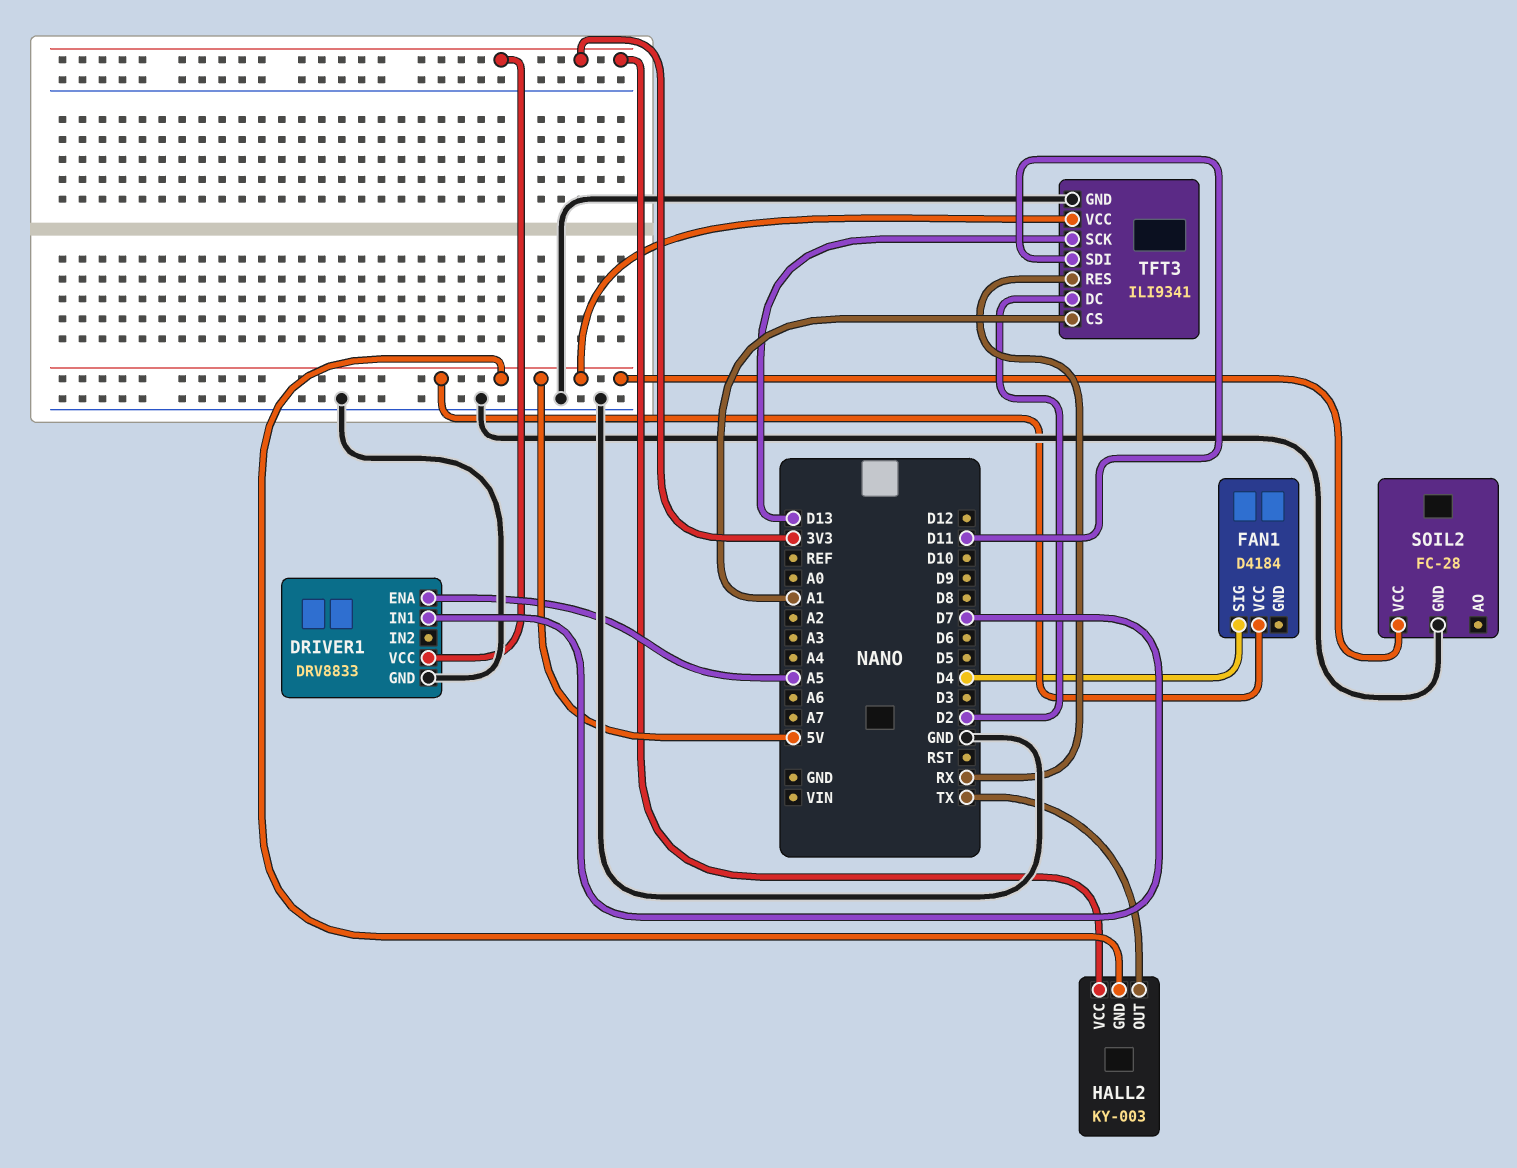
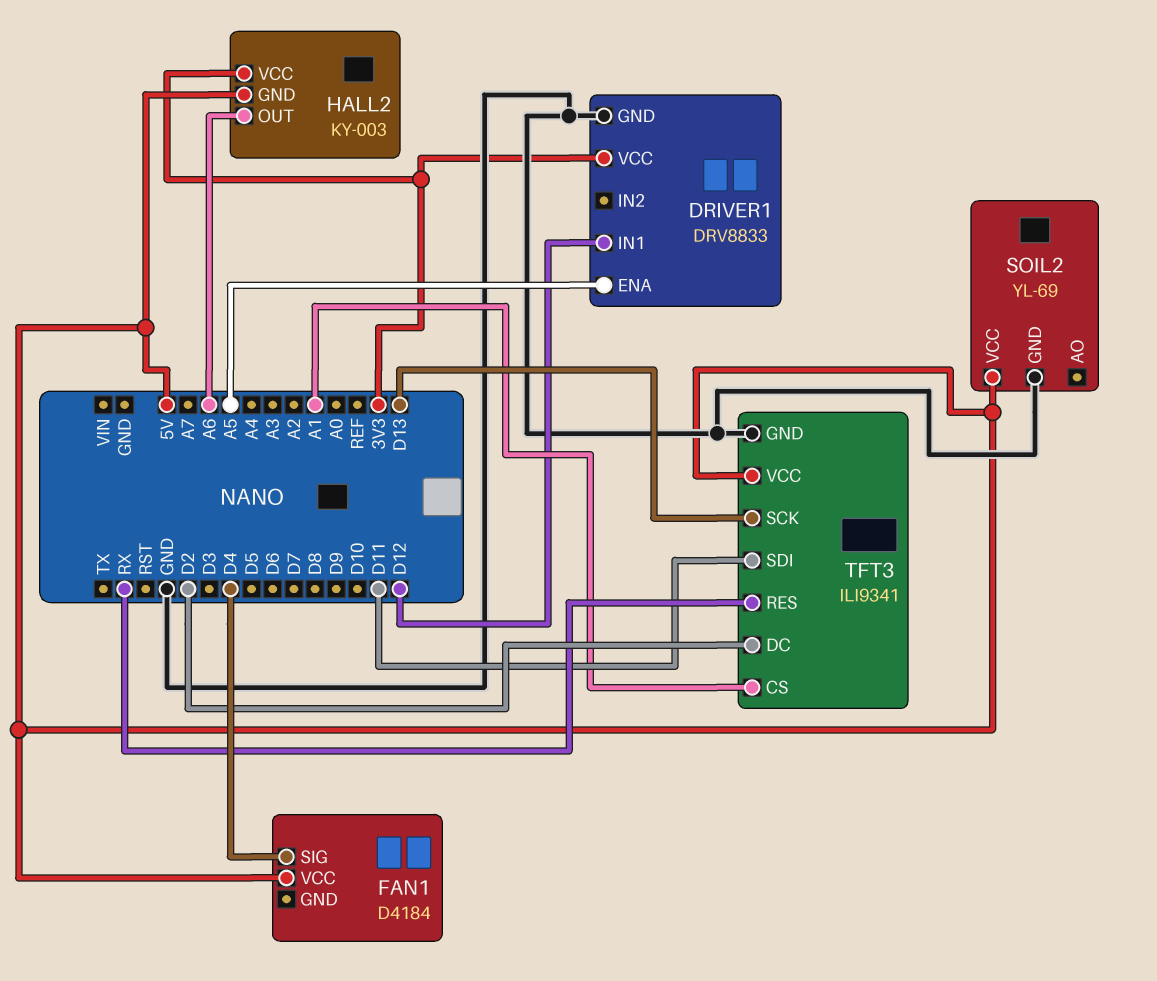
DRIVER1 pin IN1: D7 -> D12
HALL2 pin OUT: TX -> A6
SOIL2: FC-28 -> YL-69

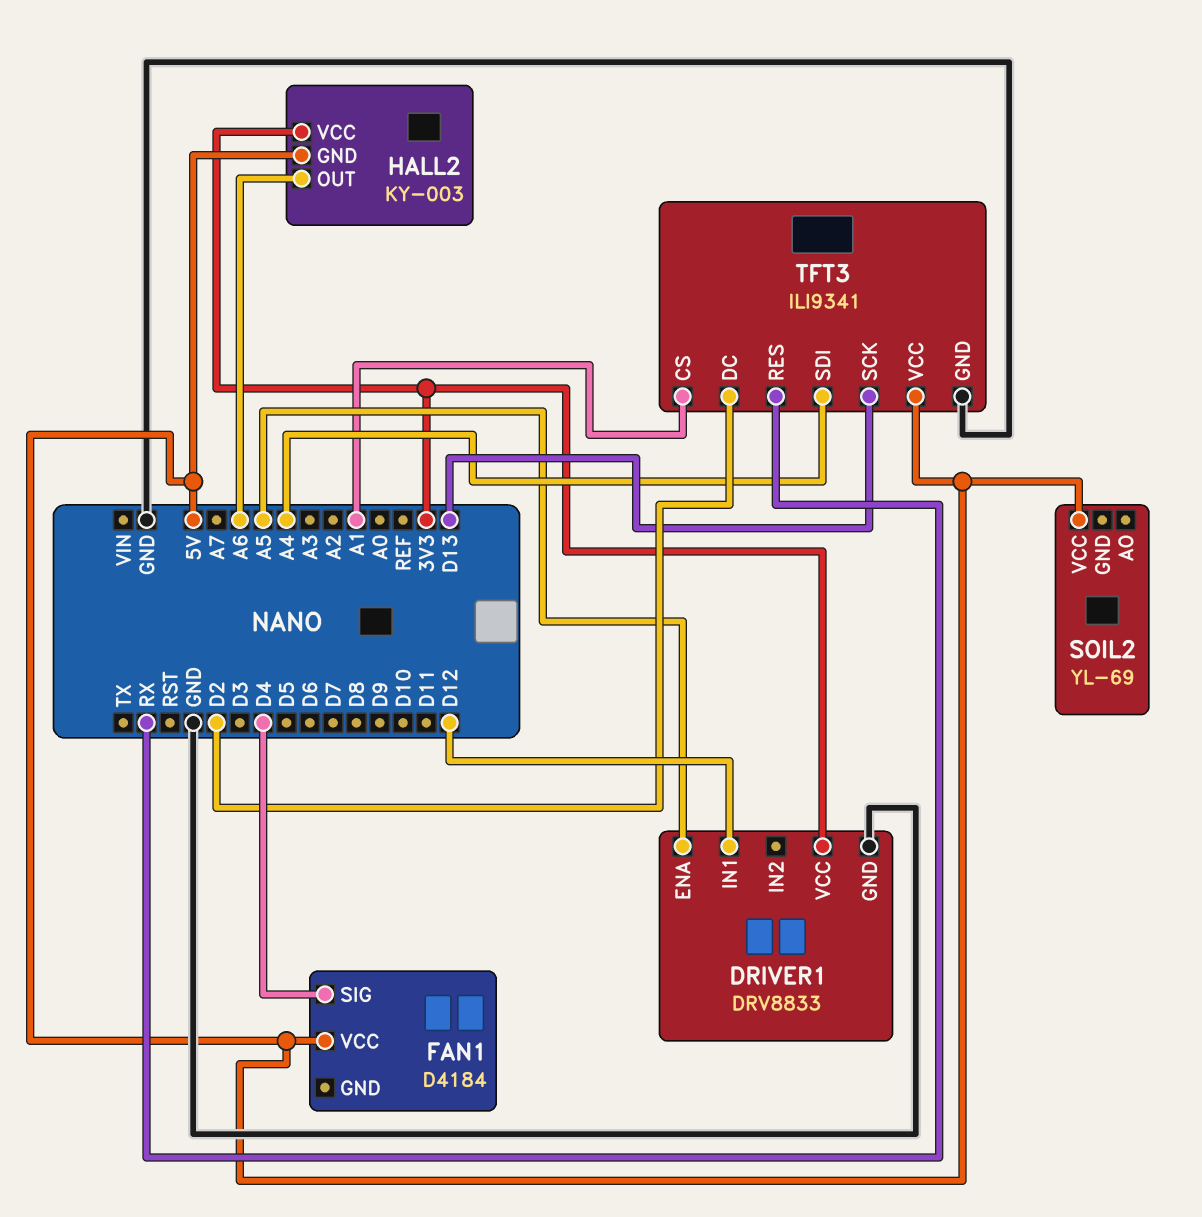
SOIL2 pin GND: GND -> none
TFT3 pin SDI: D11 -> A4

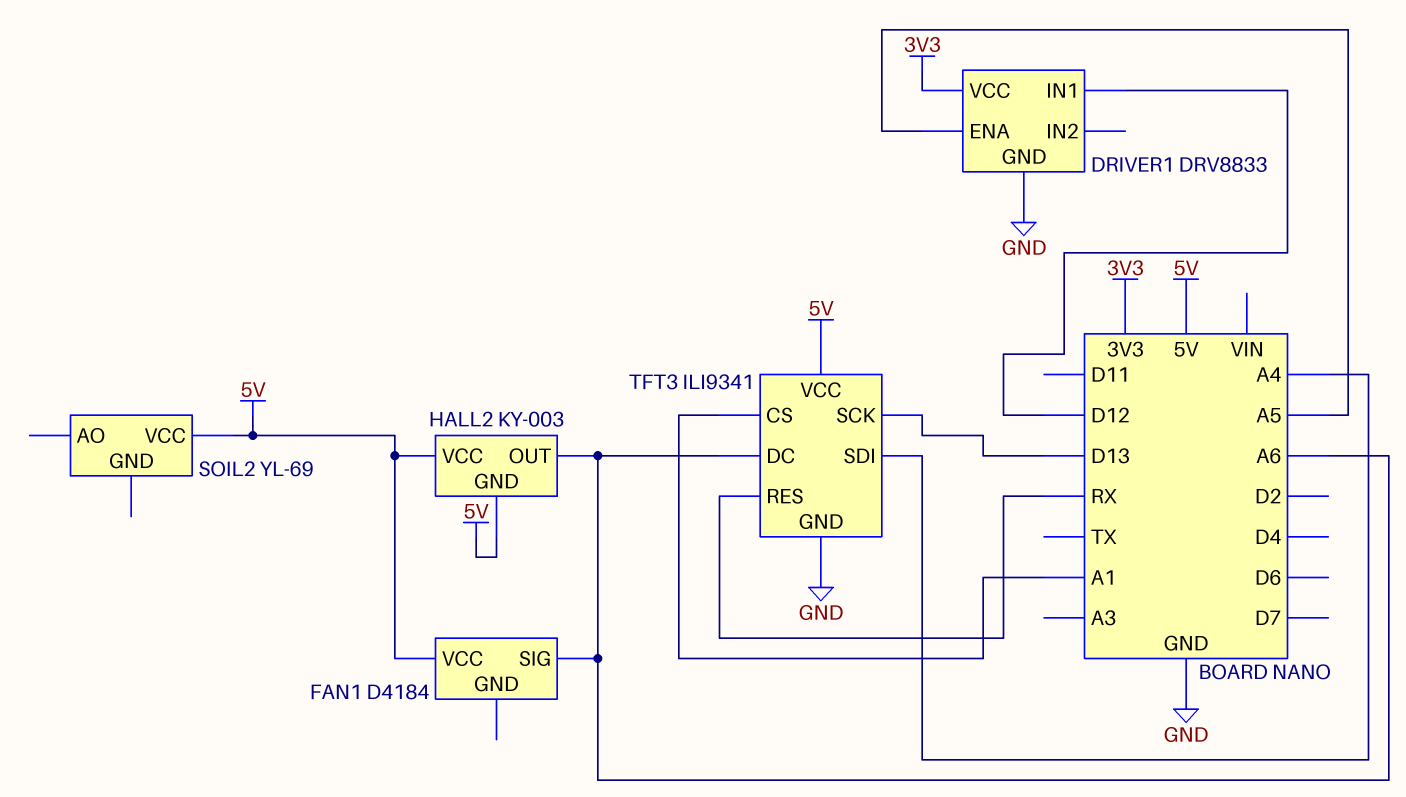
FAN1 pin SIG: D4 -> A6
HALL2 pin VCC: 3V3 -> 5V
TFT3 pin DC: D2 -> A6

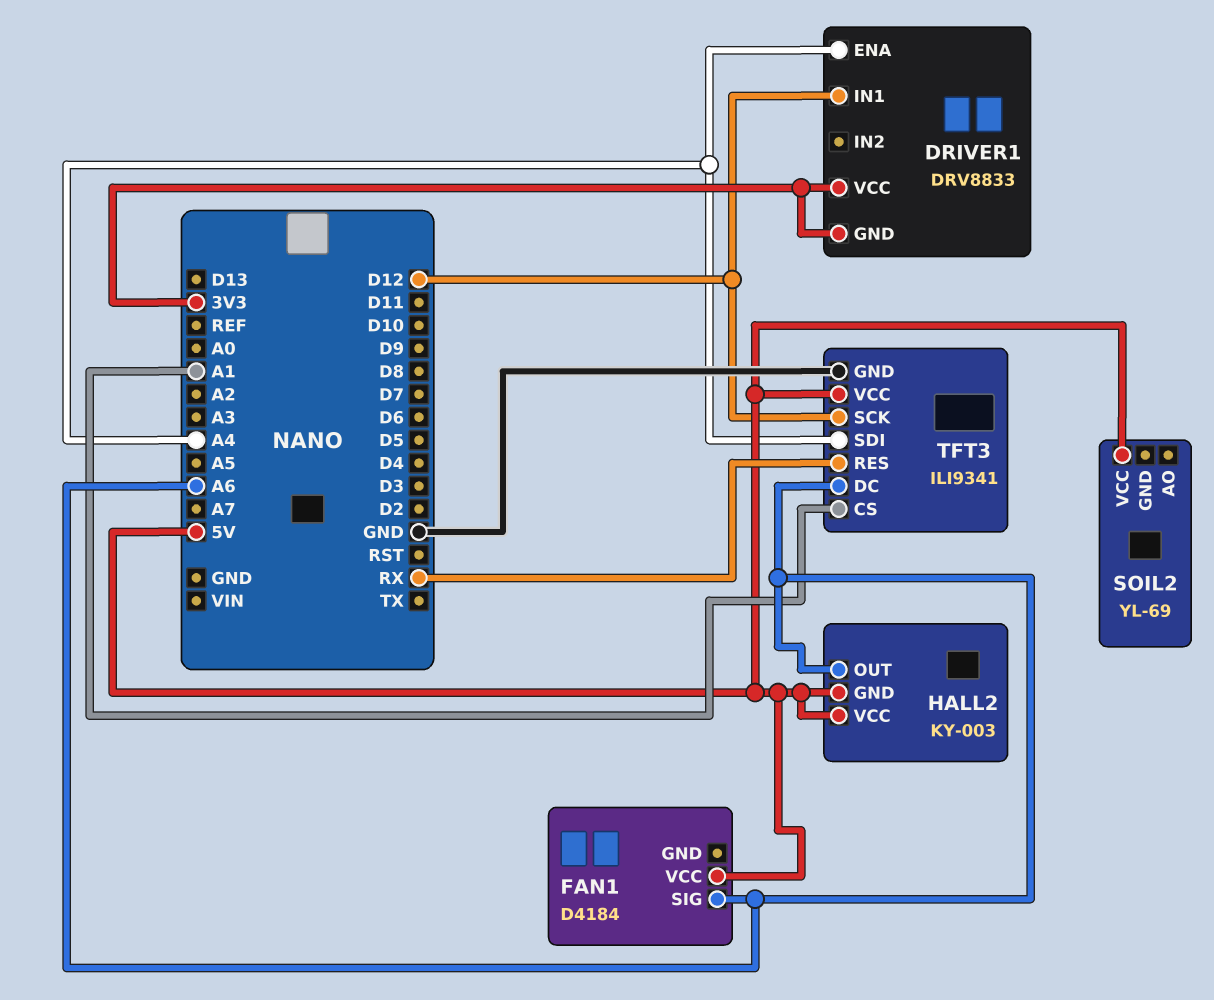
DRIVER1 pin ENA: A5 -> A4
DRIVER1 pin GND: GND -> 3V3
TFT3 pin SCK: D13 -> D12

